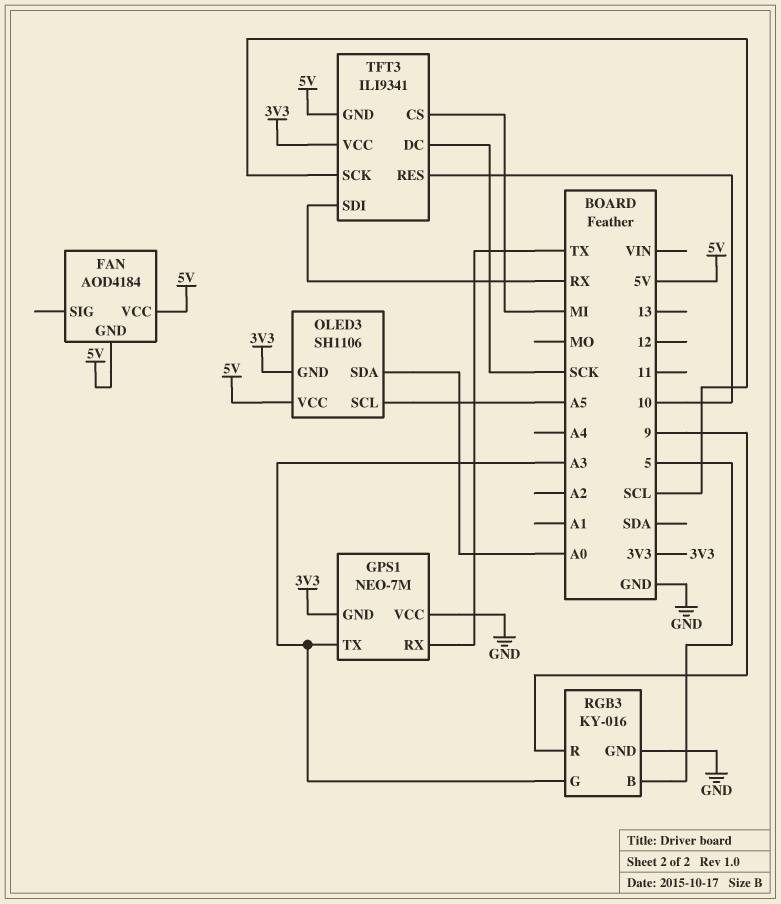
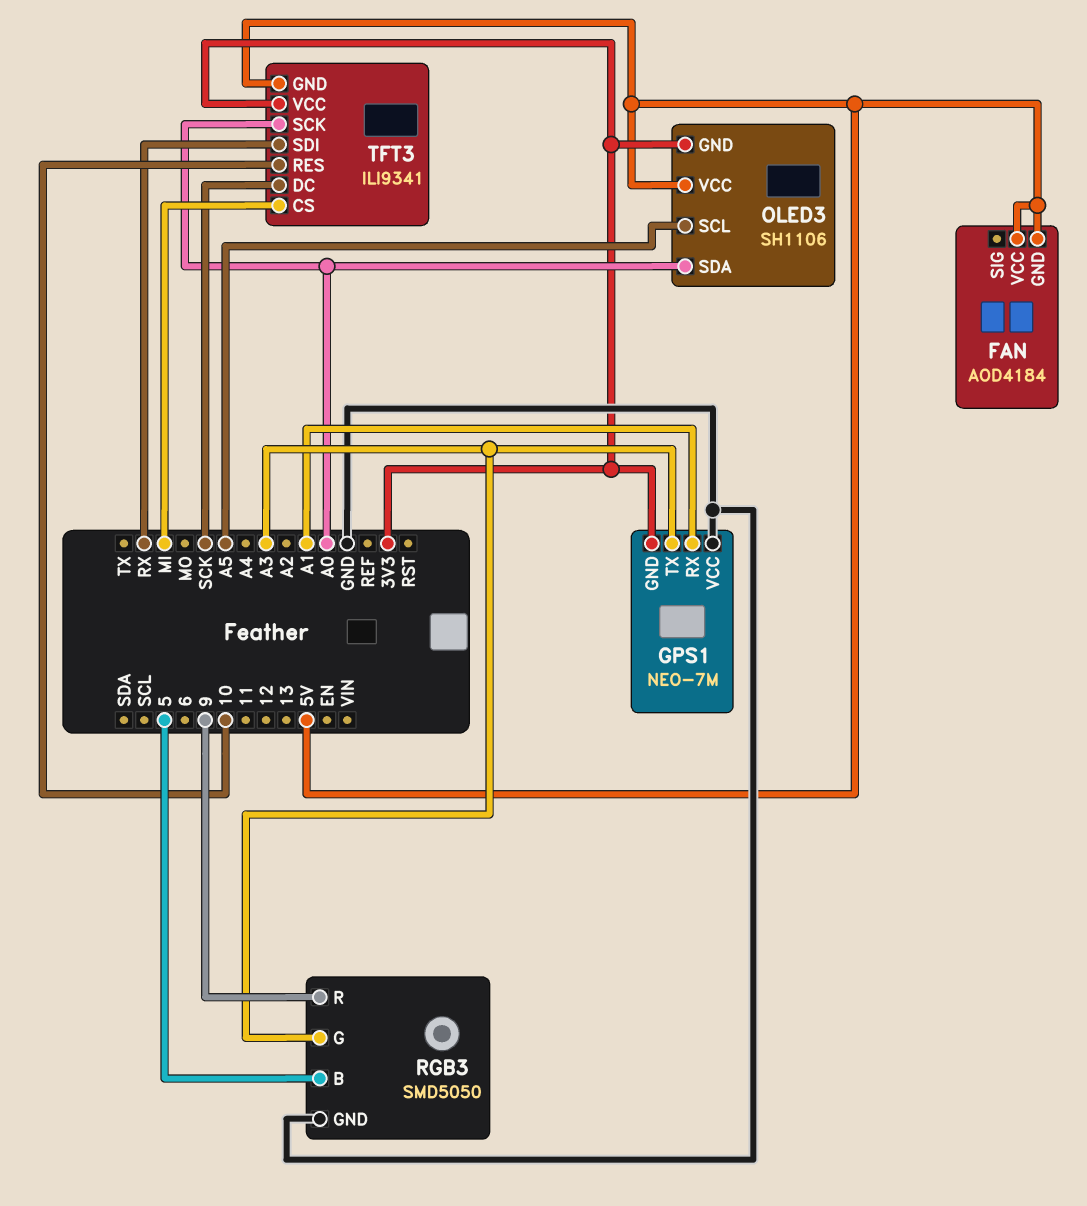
GPS1 pin RX: TX -> A1
RGB3: KY-016 -> SMD5050
TFT3 pin SCK: SCL -> A0

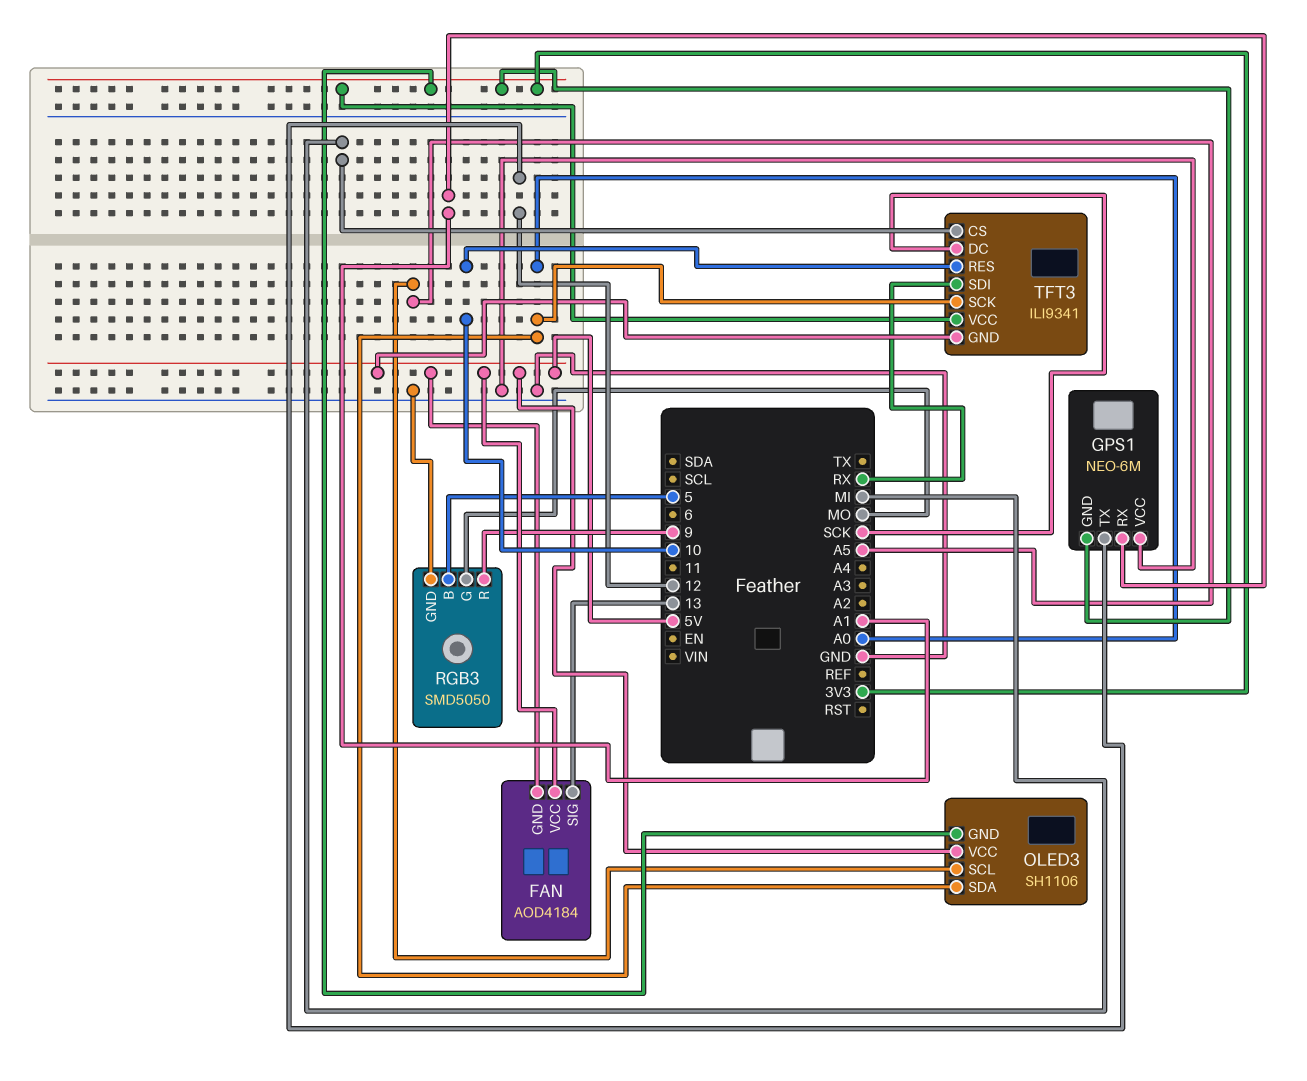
FAN pin SIG: none -> 13
GPS1: NEO-7M -> NEO-6M
GPS1 pin TX: A3 -> 12
RGB3 pin G: A3 -> MO

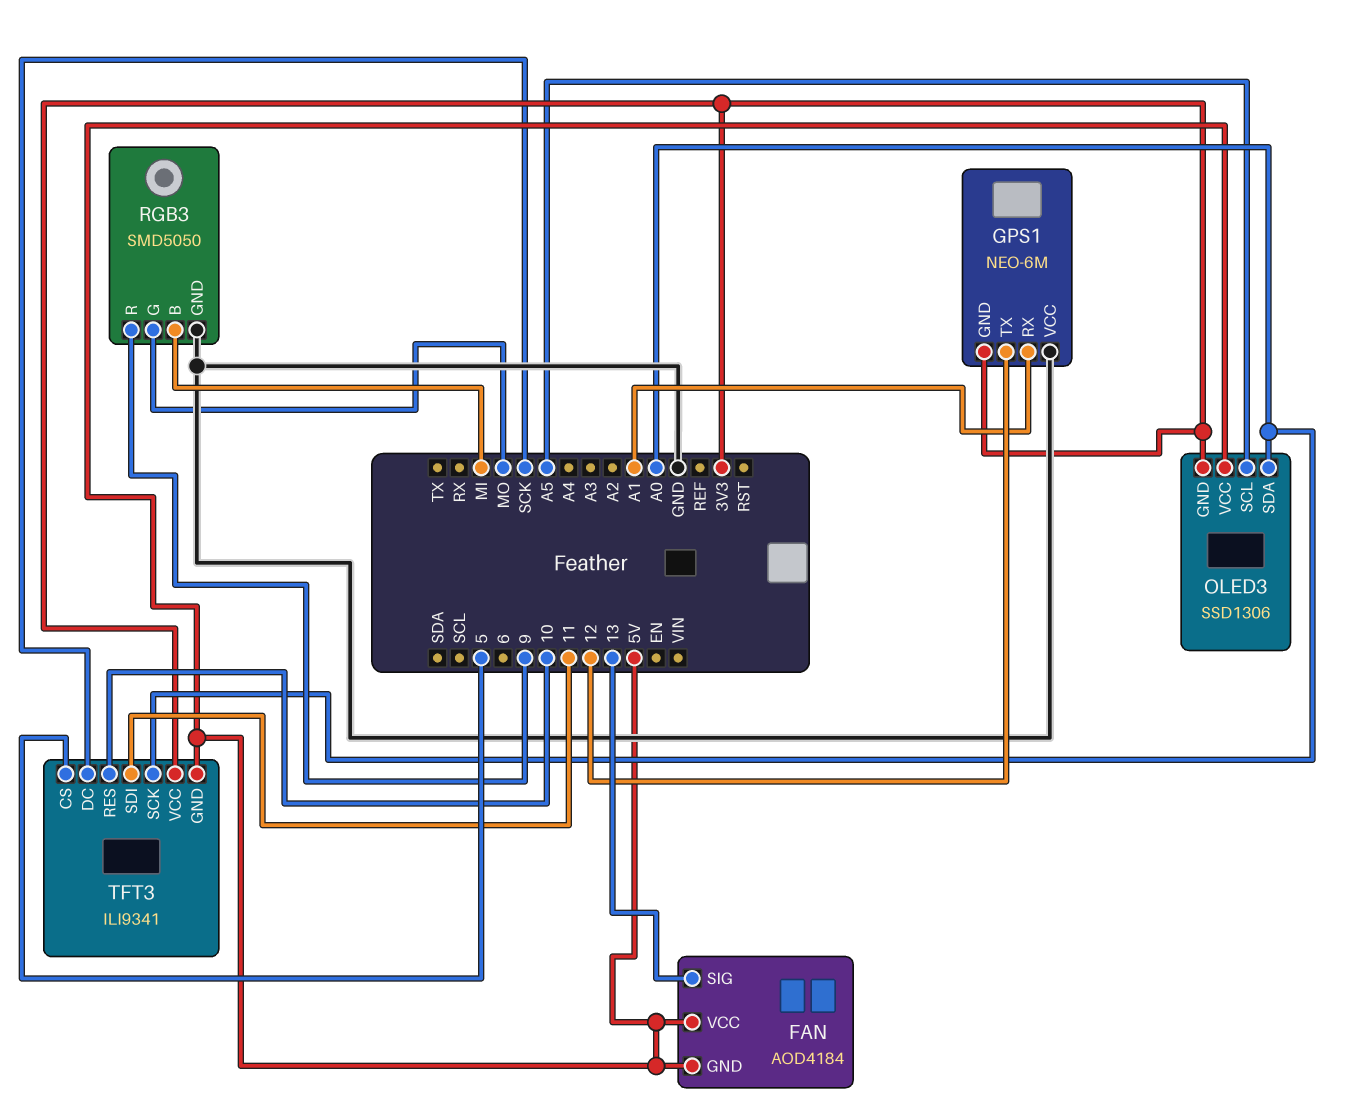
OLED3: SH1106 -> SSD1306
RGB3 pin B: 5 -> MI
TFT3 pin CS: MI -> 5
TFT3 pin SDI: RX -> 11

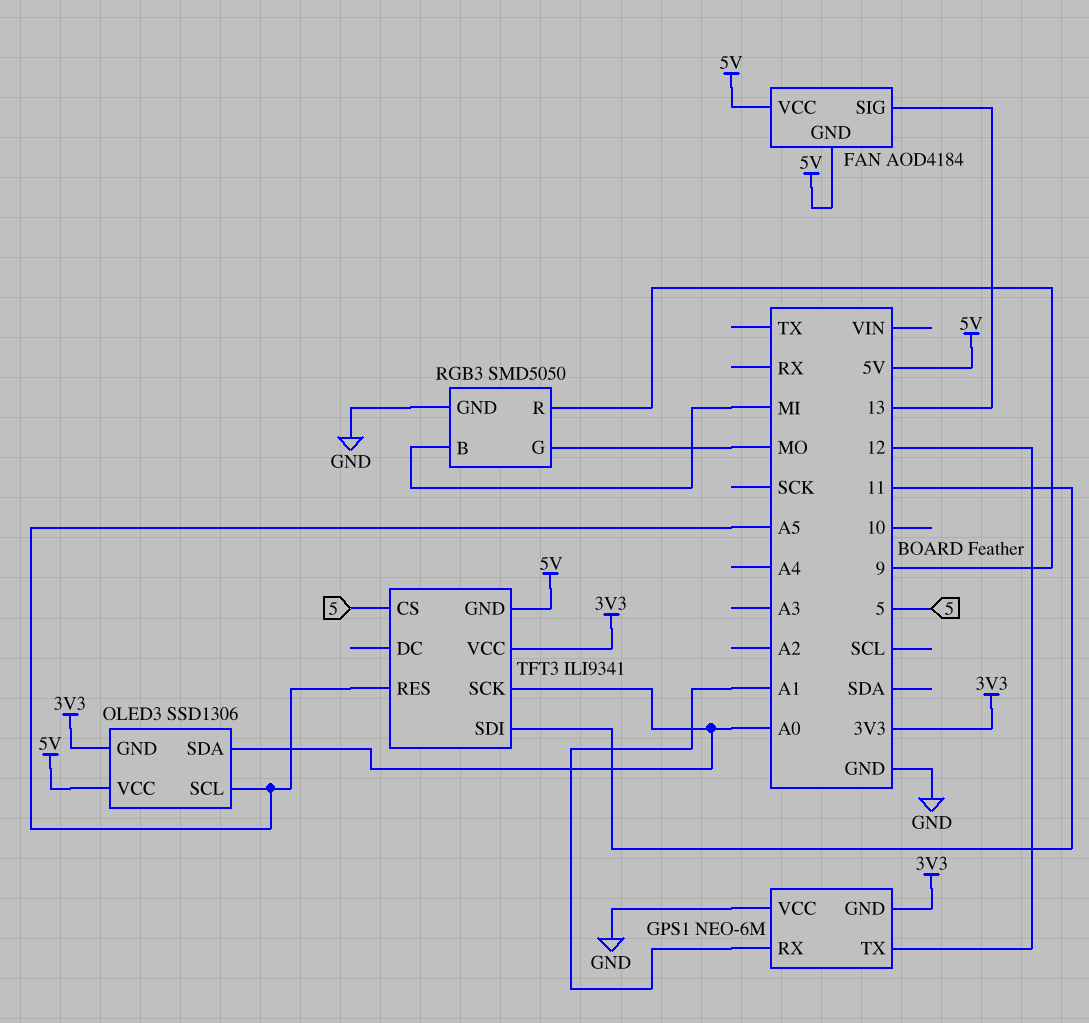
TFT3 pin DC: SCK -> none
TFT3 pin RES: 10 -> A5

